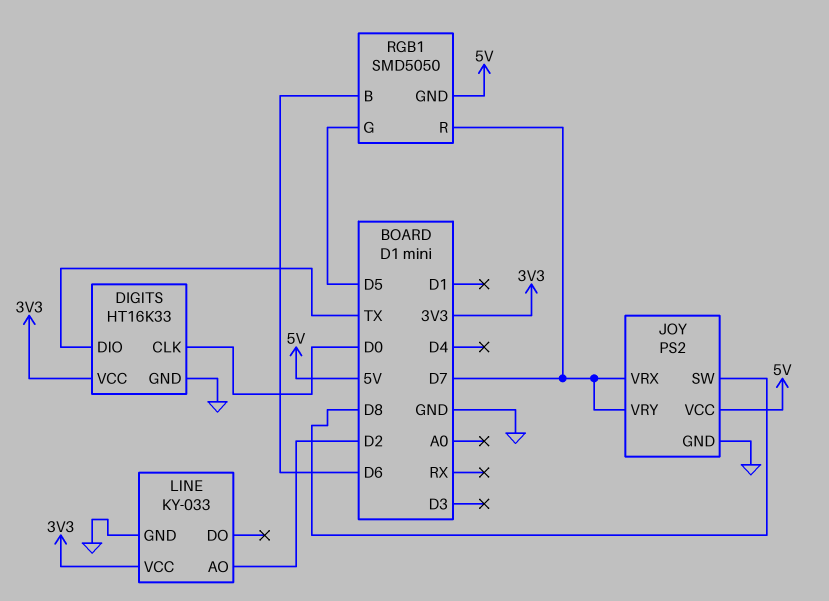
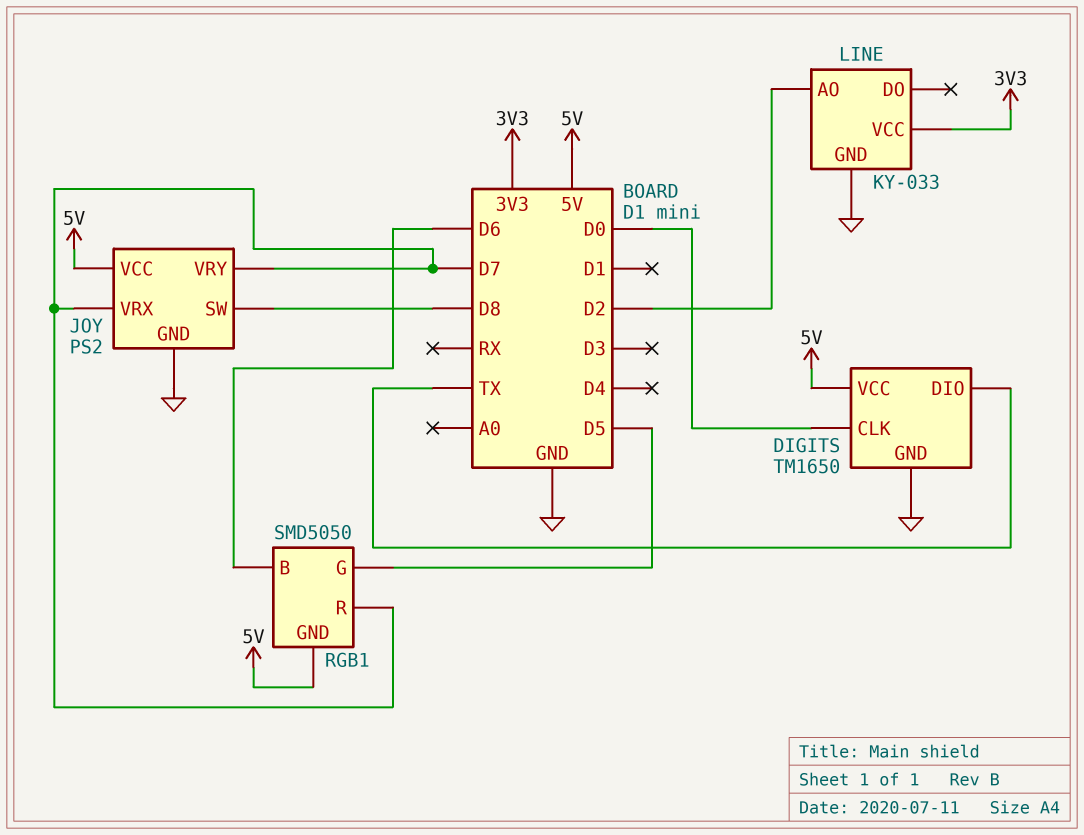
DIGITS: HT16K33 -> TM1650
DIGITS pin VCC: 3V3 -> 5V

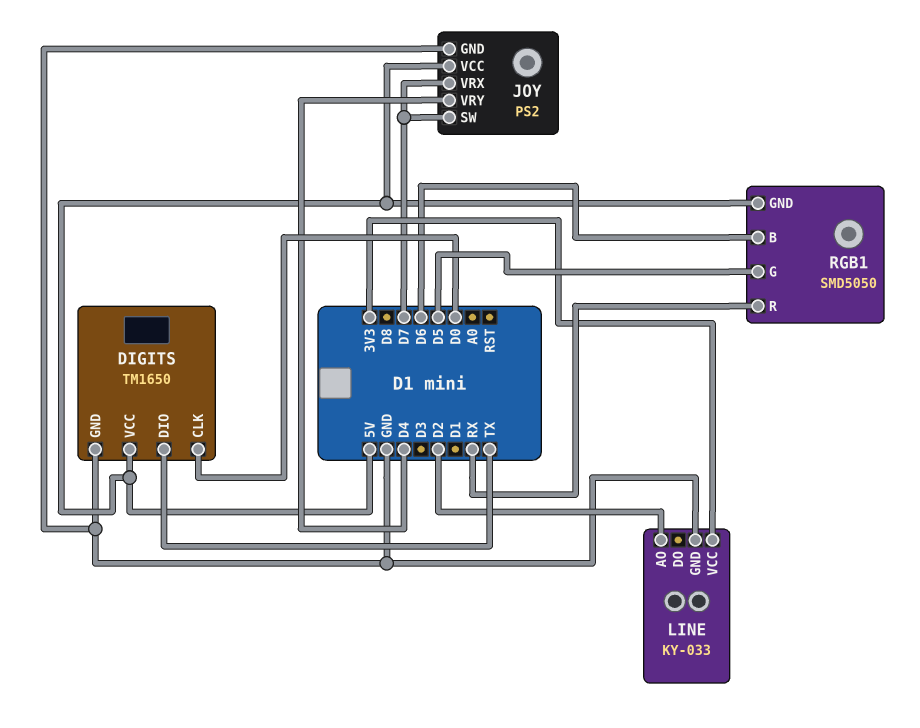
JOY pin SW: D8 -> D7
JOY pin VRY: D7 -> D4
RGB1 pin R: D7 -> RX

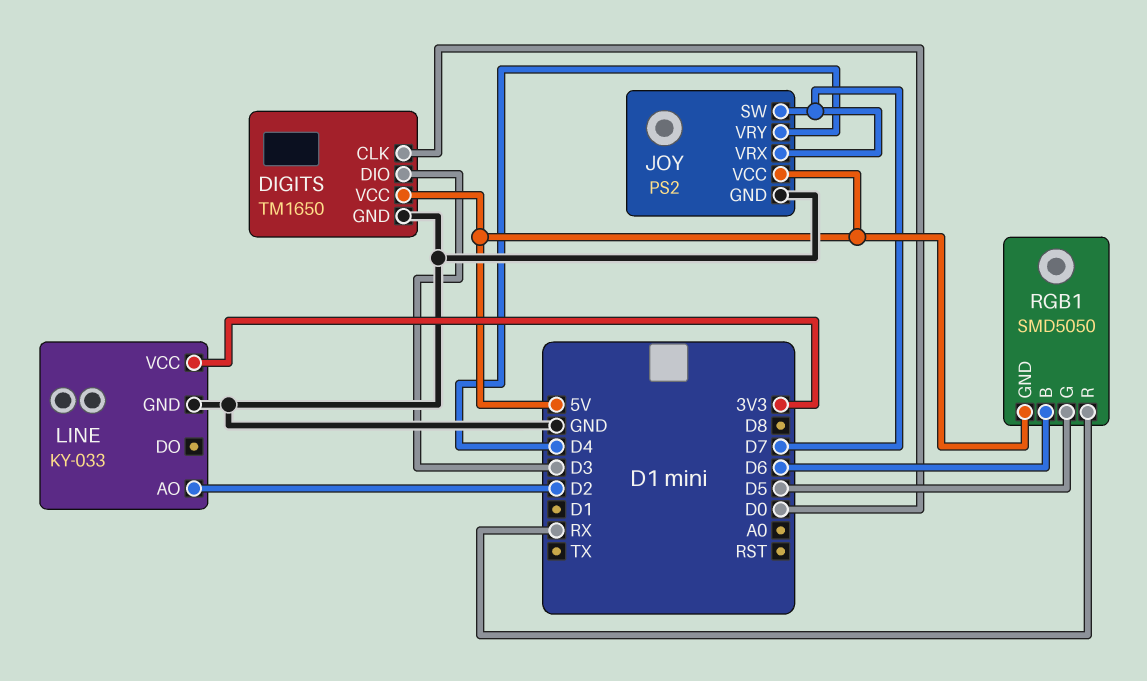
DIGITS pin DIO: TX -> D3

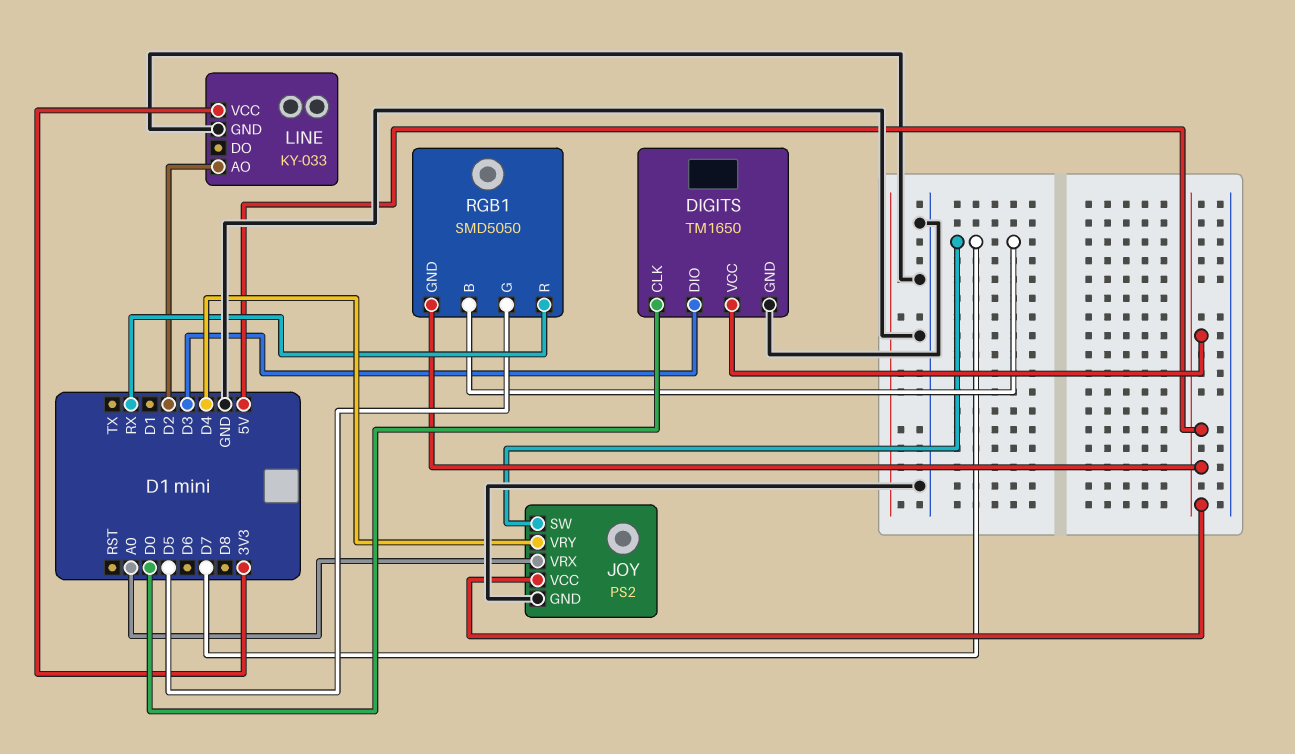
JOY pin VRX: D7 -> A0
RGB1 pin B: D6 -> D7

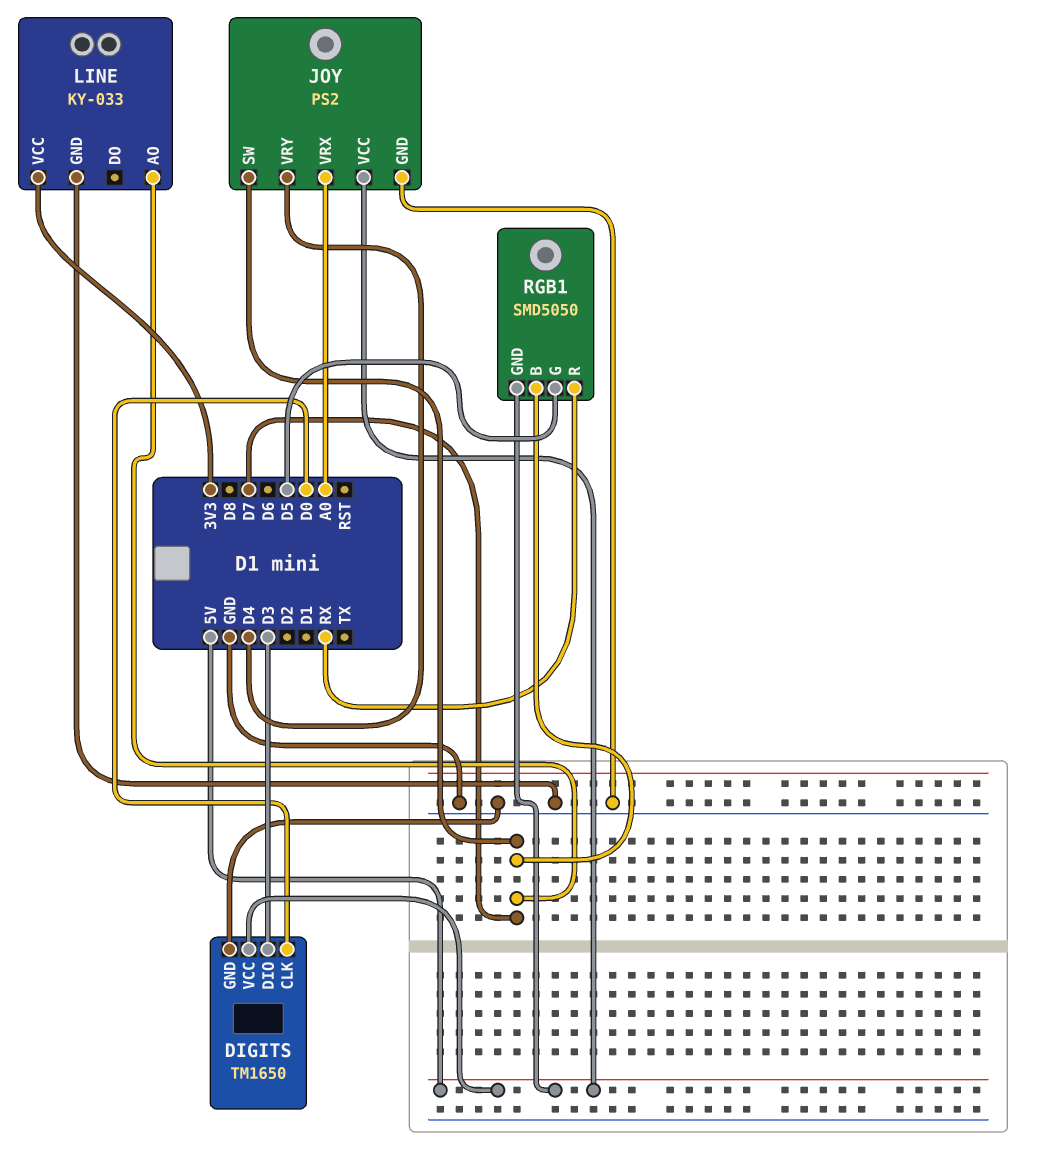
LINE pin AO: D2 -> D7

